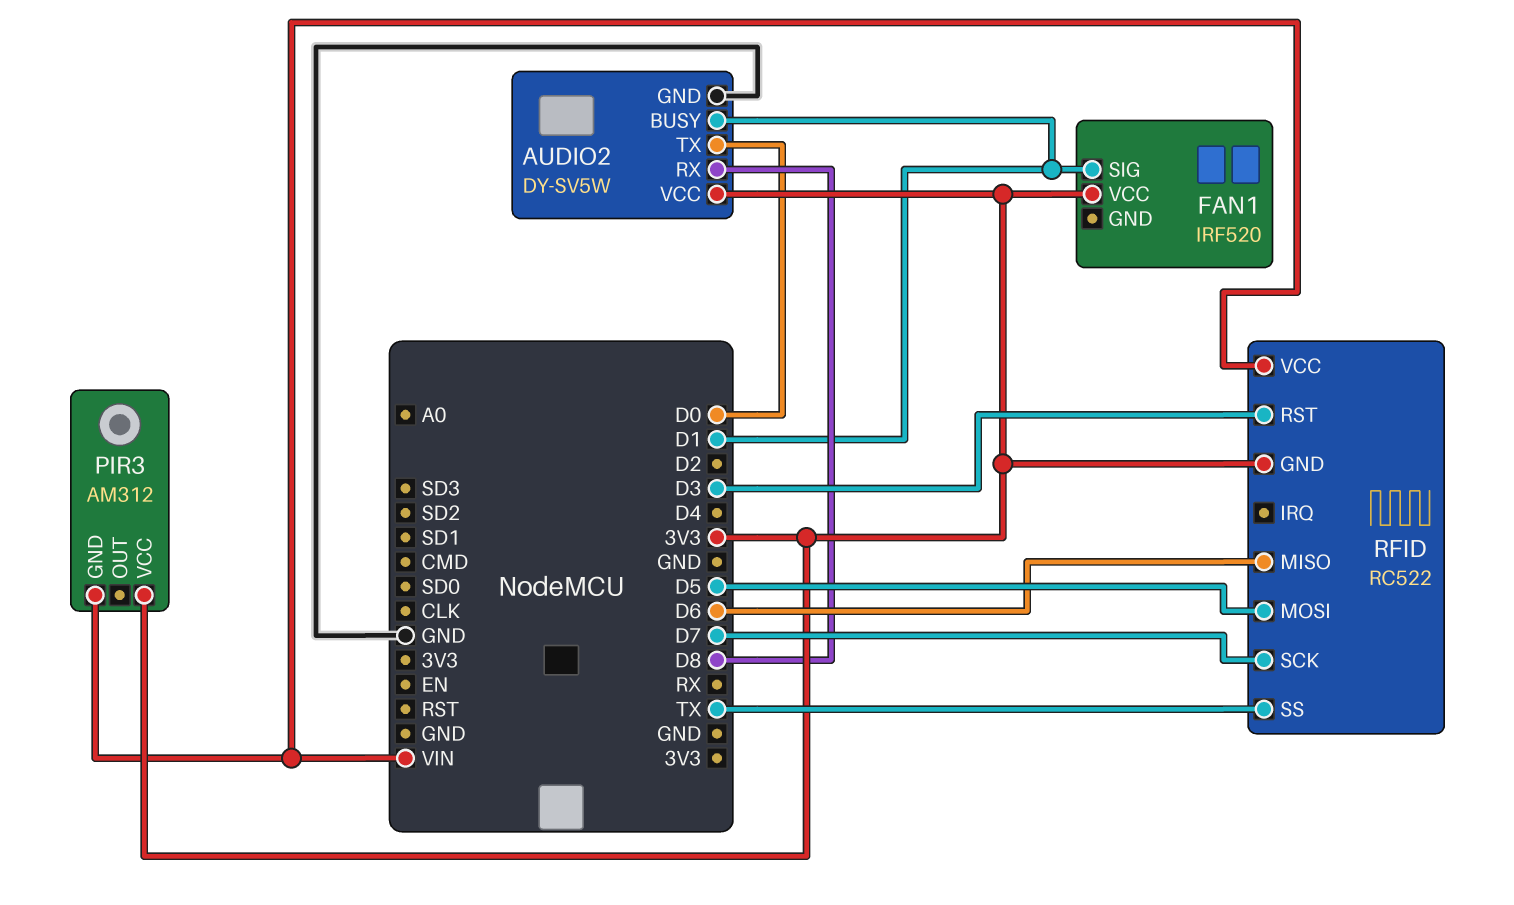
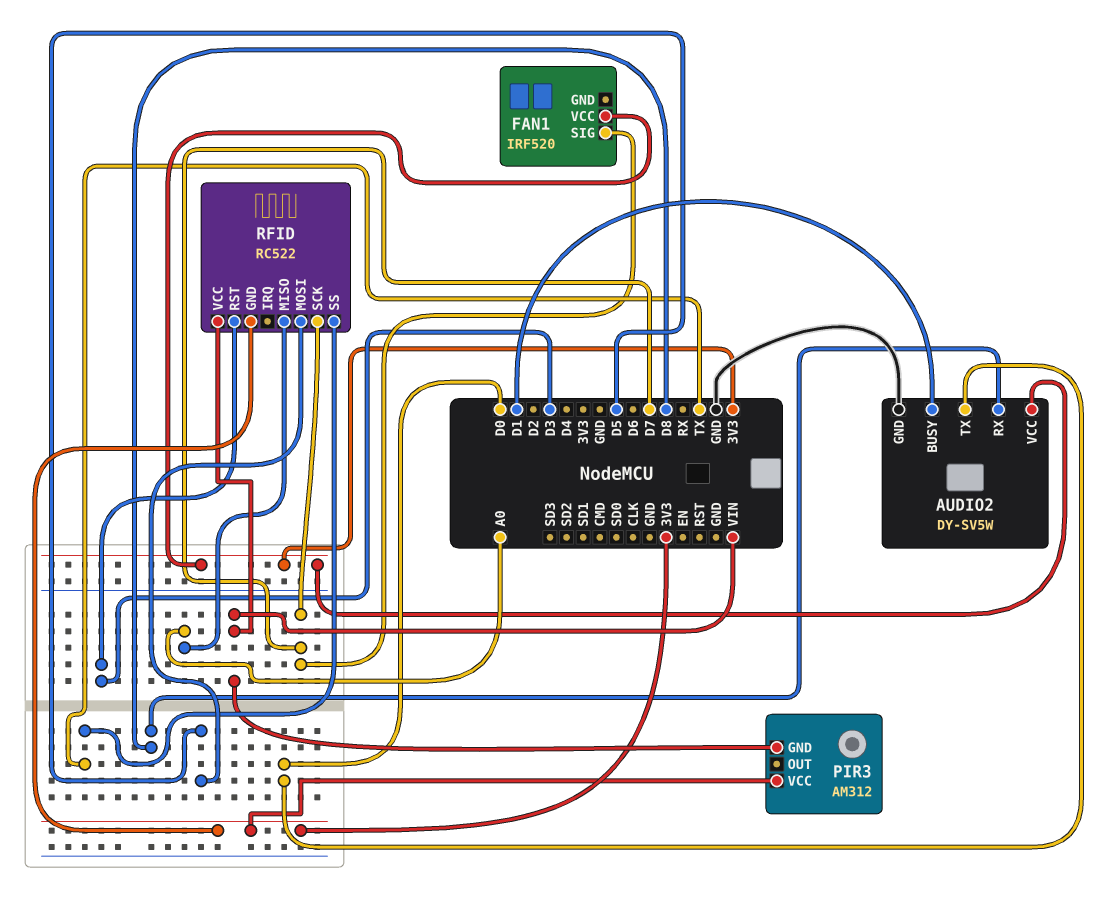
FAN1 pin SIG: D1 -> D7
RFID pin MISO: D6 -> A0

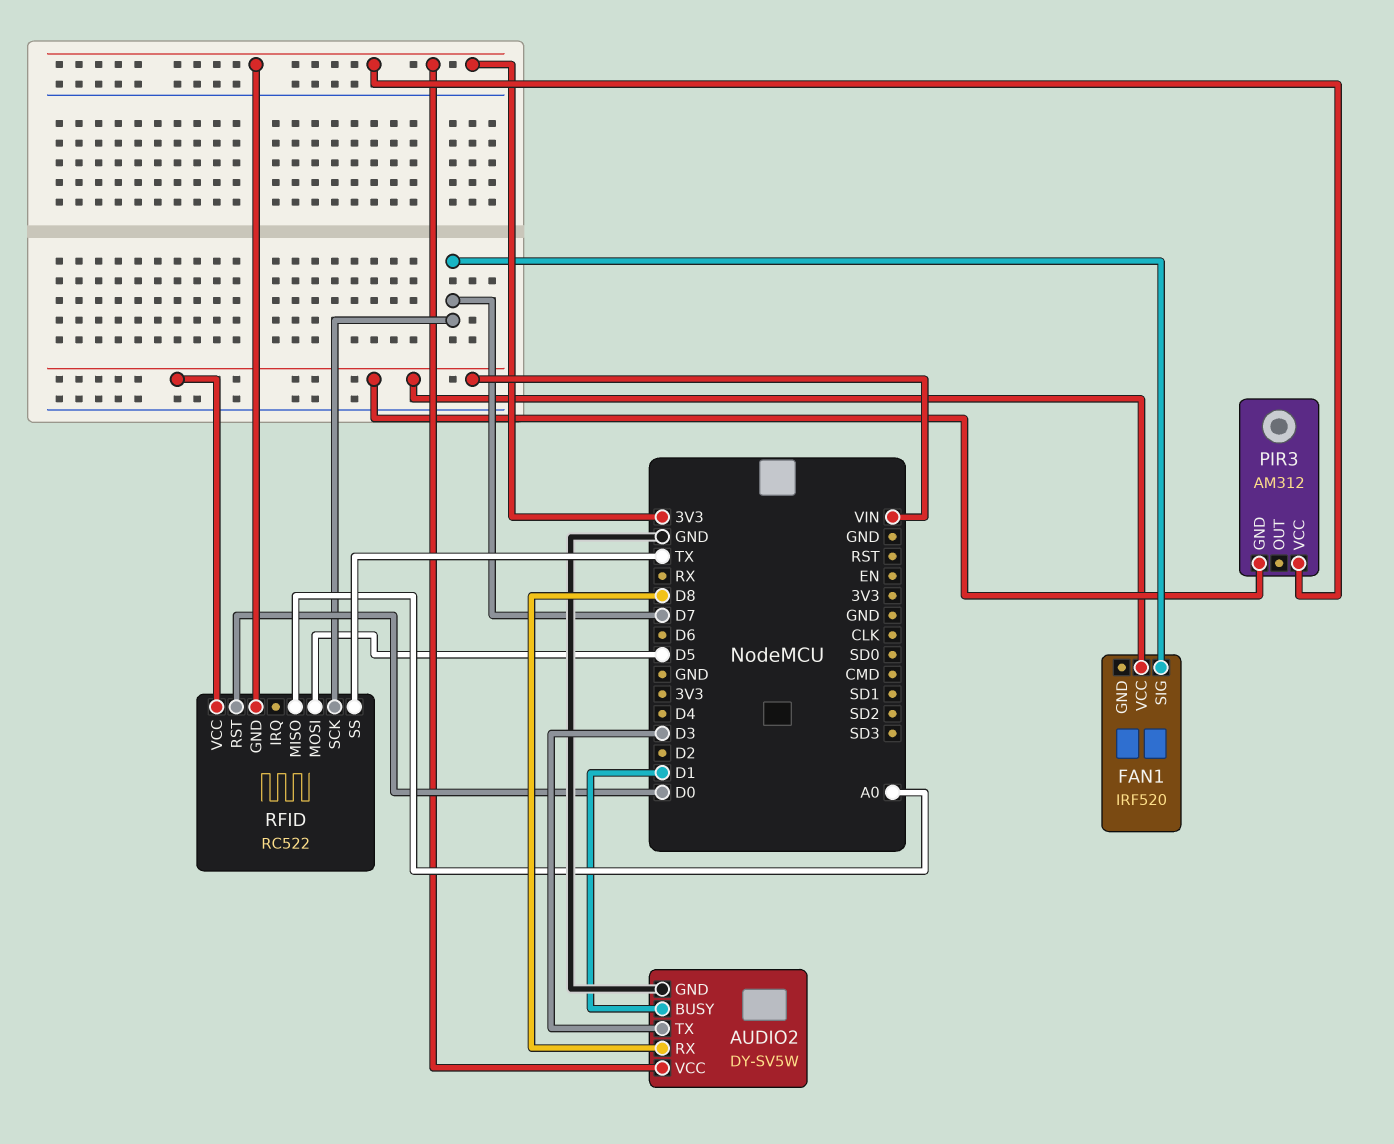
AUDIO2 pin TX: D0 -> D3
FAN1 pin VCC: 3V3 -> VIN
RFID pin RST: D3 -> D0

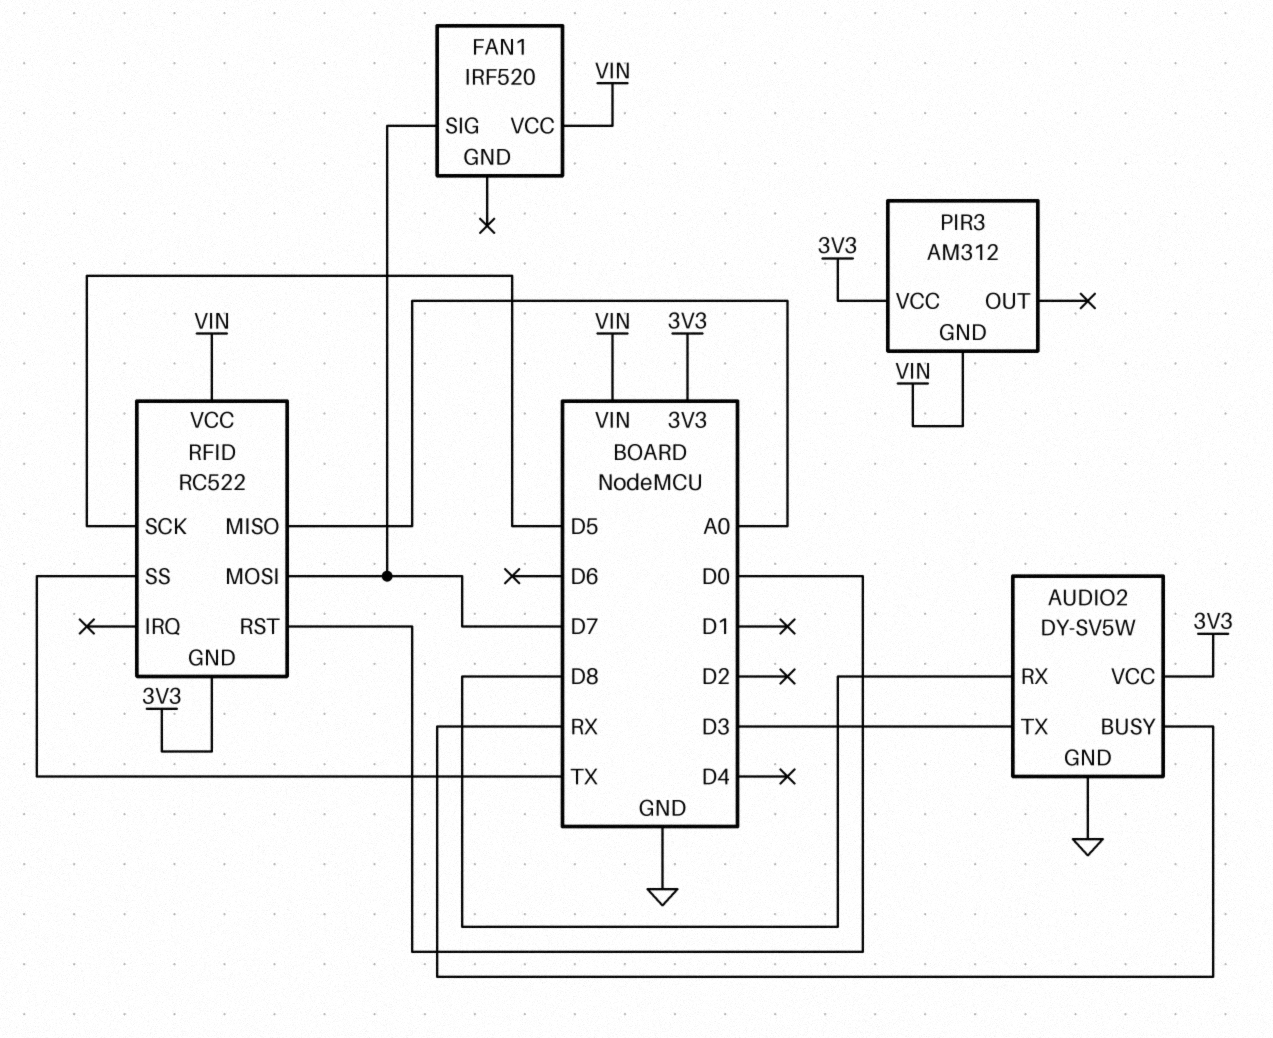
AUDIO2 pin BUSY: D1 -> RX
RFID pin MOSI: D5 -> D7
RFID pin SCK: D7 -> D5

